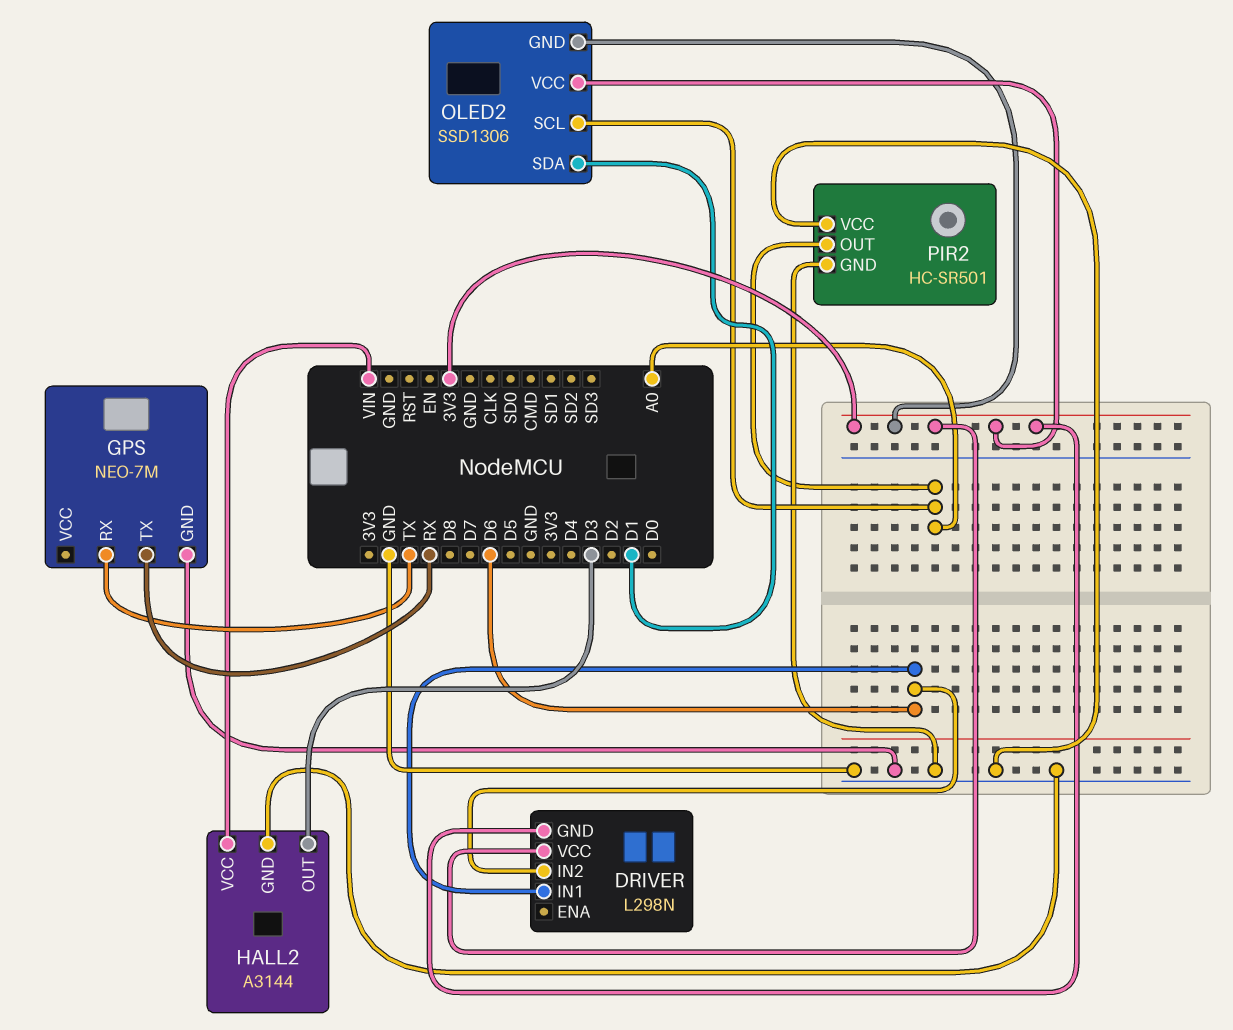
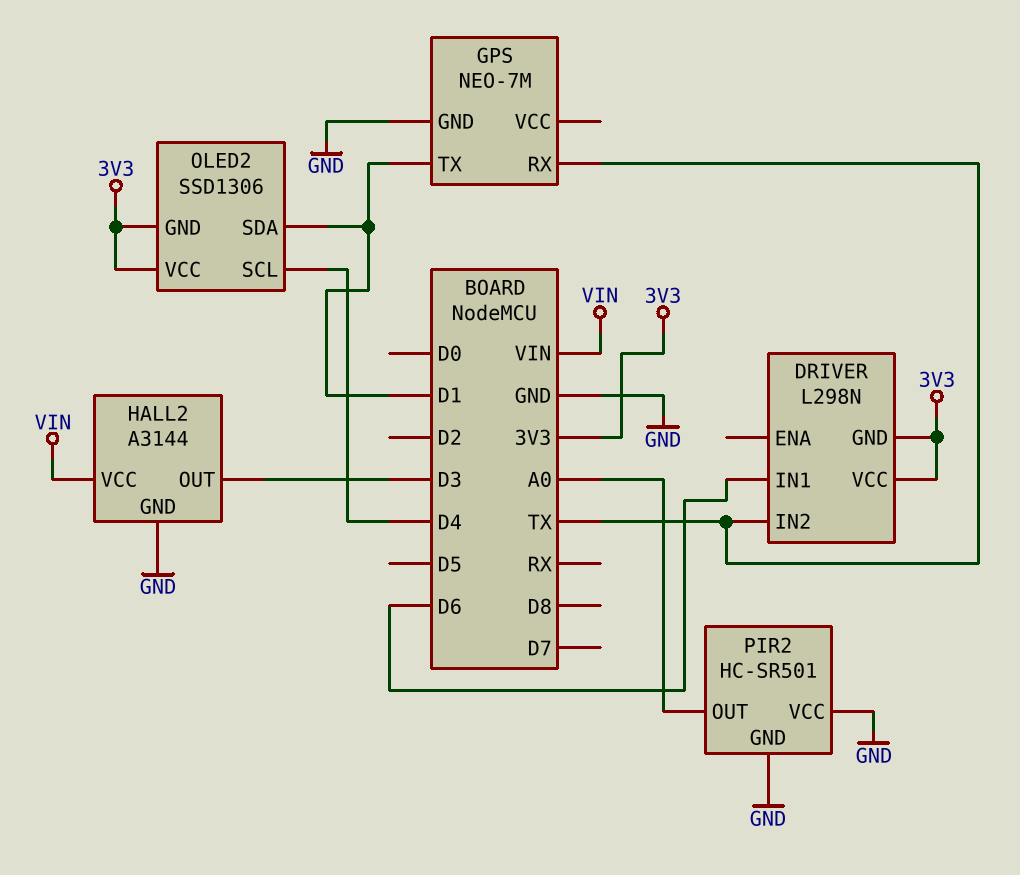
DRIVER pin IN2: D6 -> TX
GPS pin TX: RX -> D1
OLED2 pin SCL: A0 -> D4

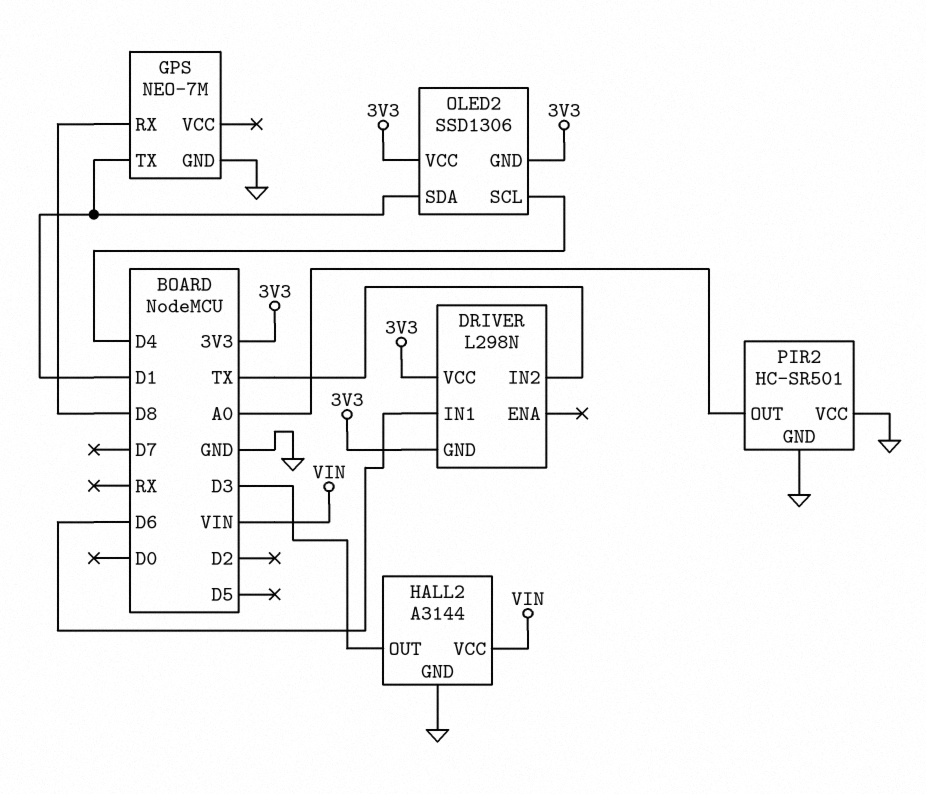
GPS pin RX: TX -> D8

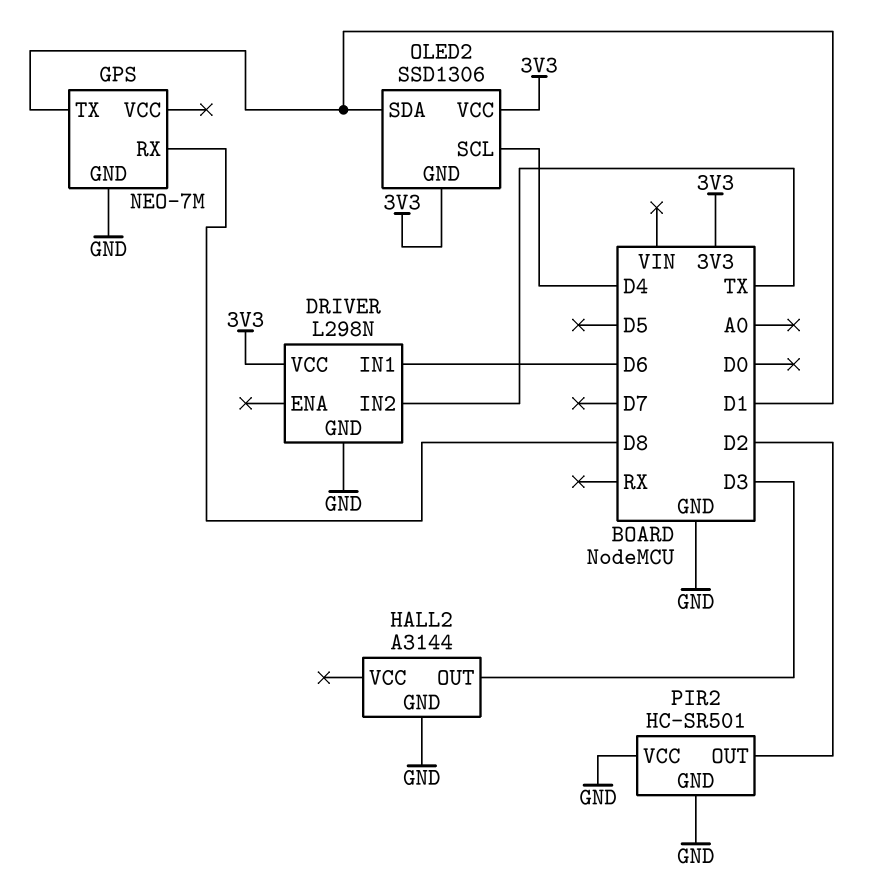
DRIVER pin GND: 3V3 -> GND
HALL2 pin VCC: VIN -> none
PIR2 pin OUT: A0 -> D2

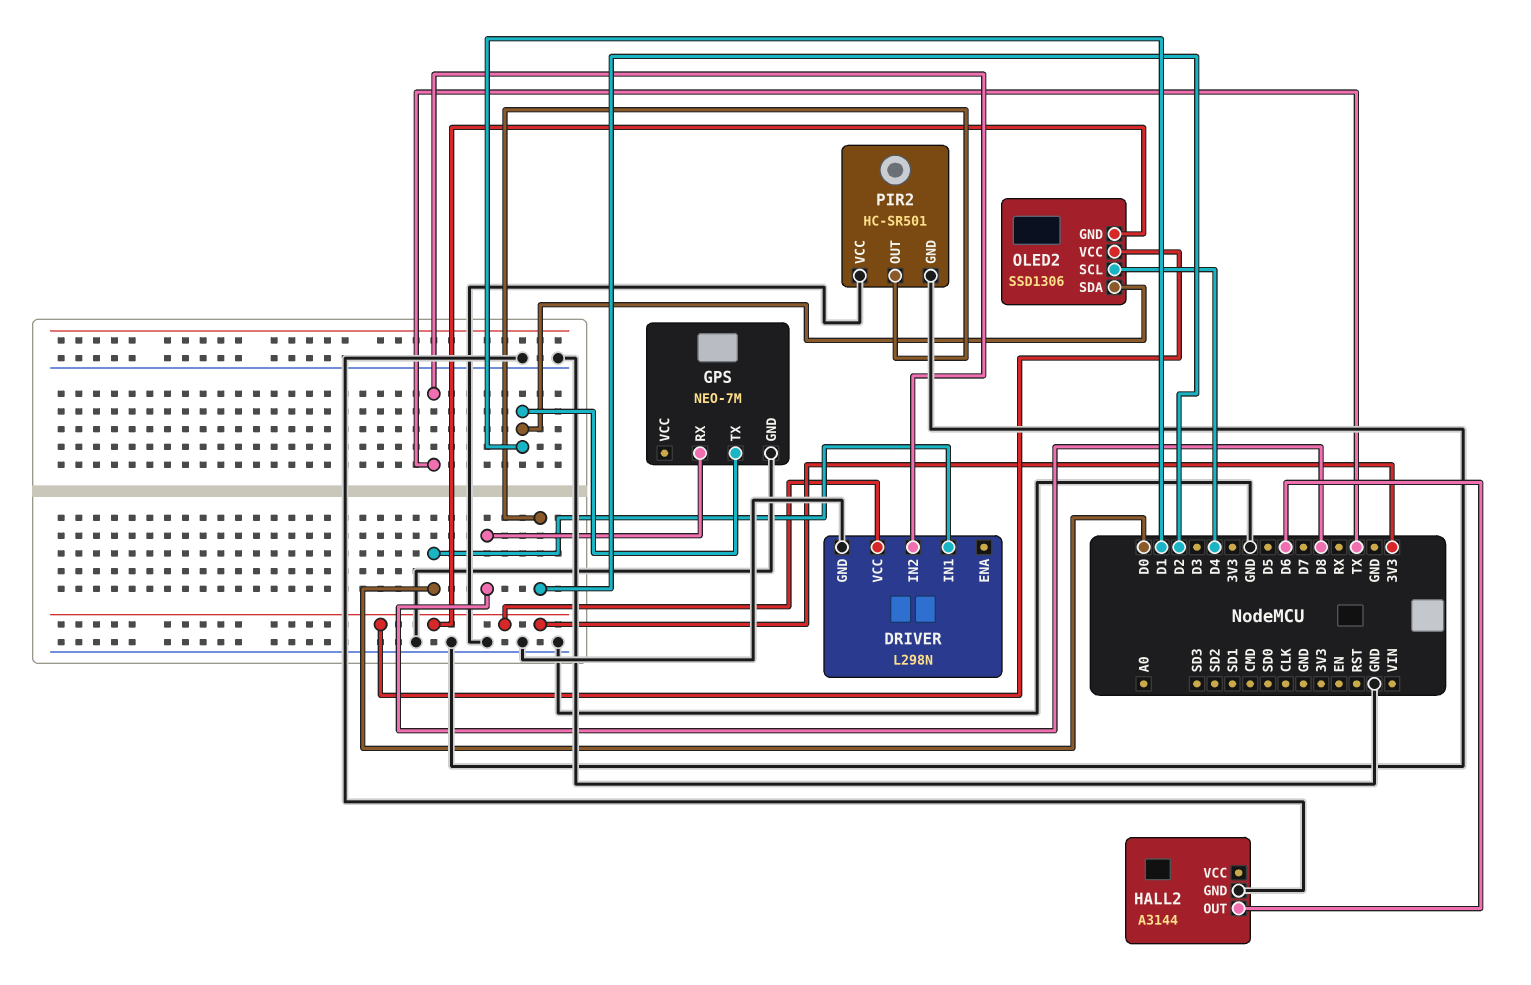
DRIVER pin IN1: D6 -> D0
HALL2 pin OUT: D3 -> D6

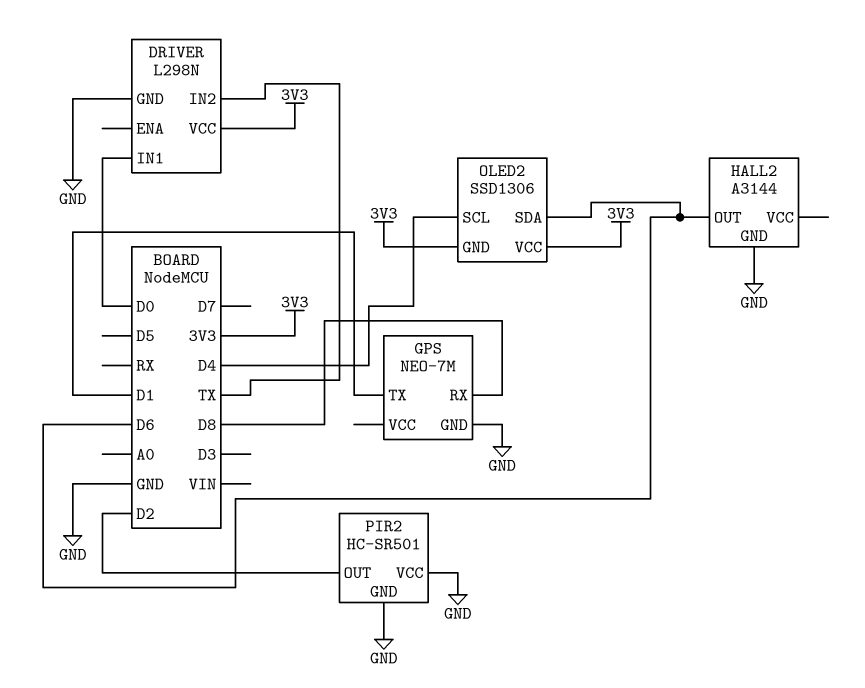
OLED2 pin SDA: D1 -> D6

